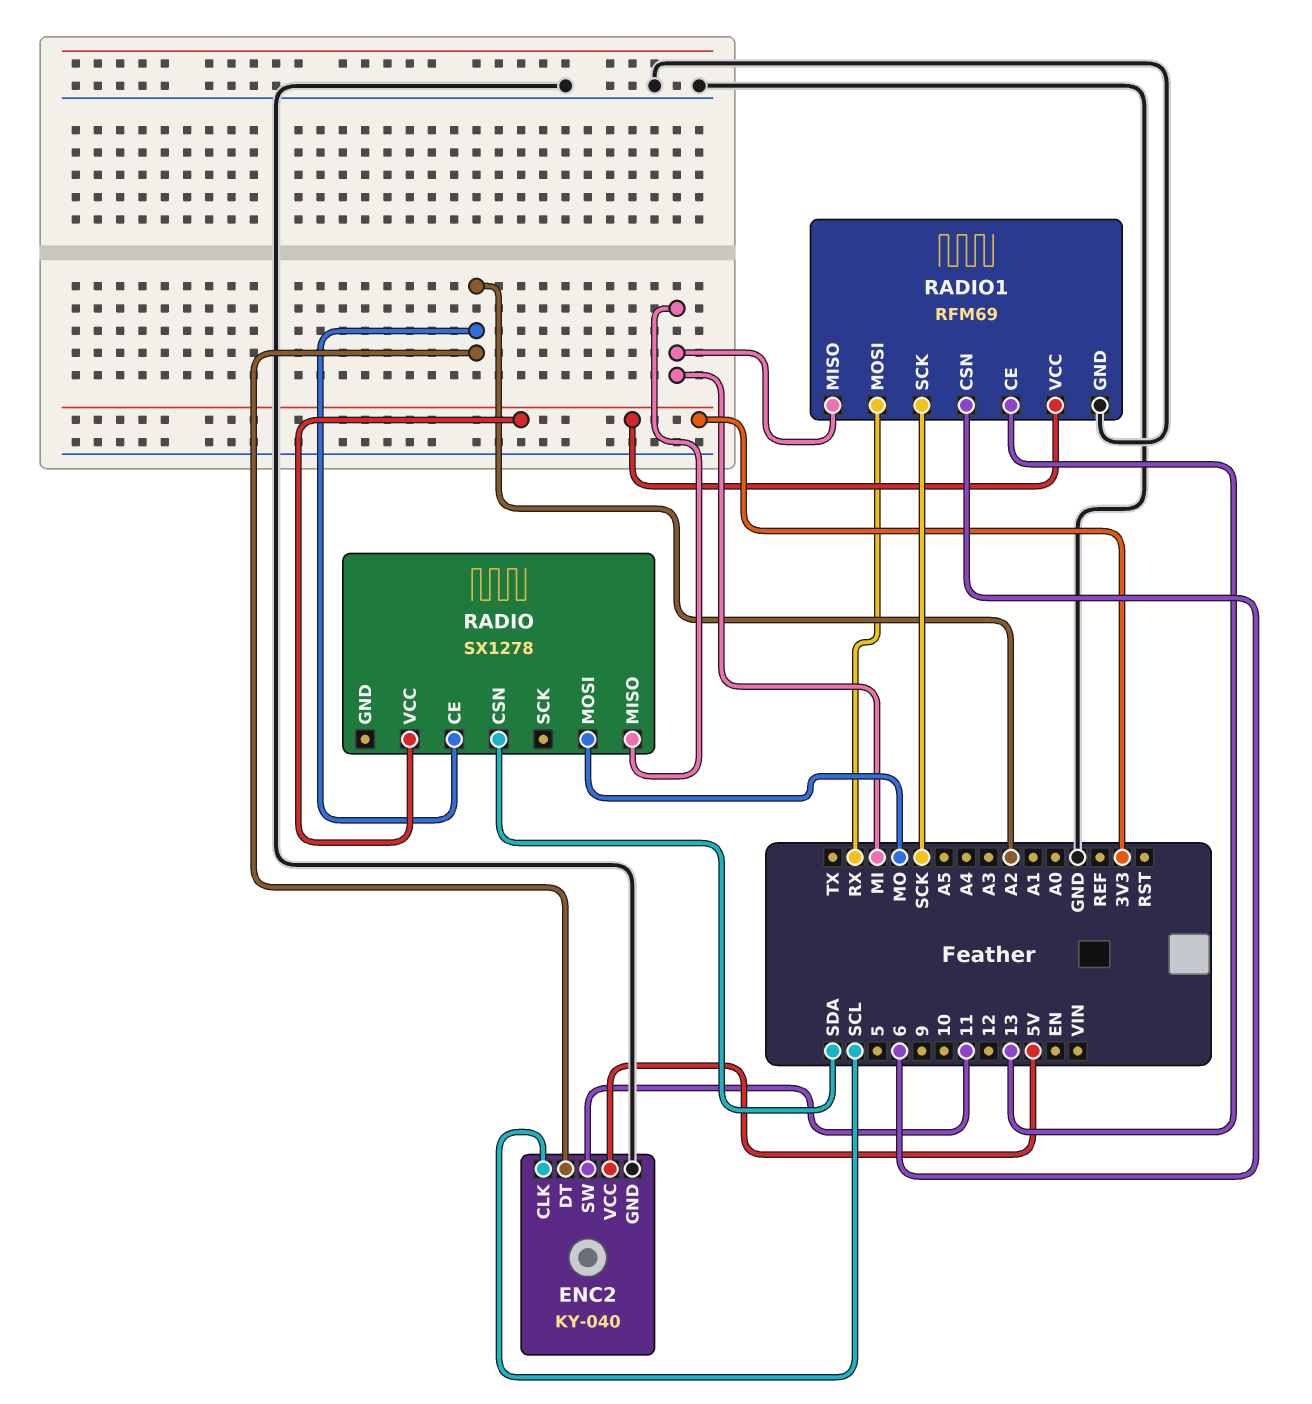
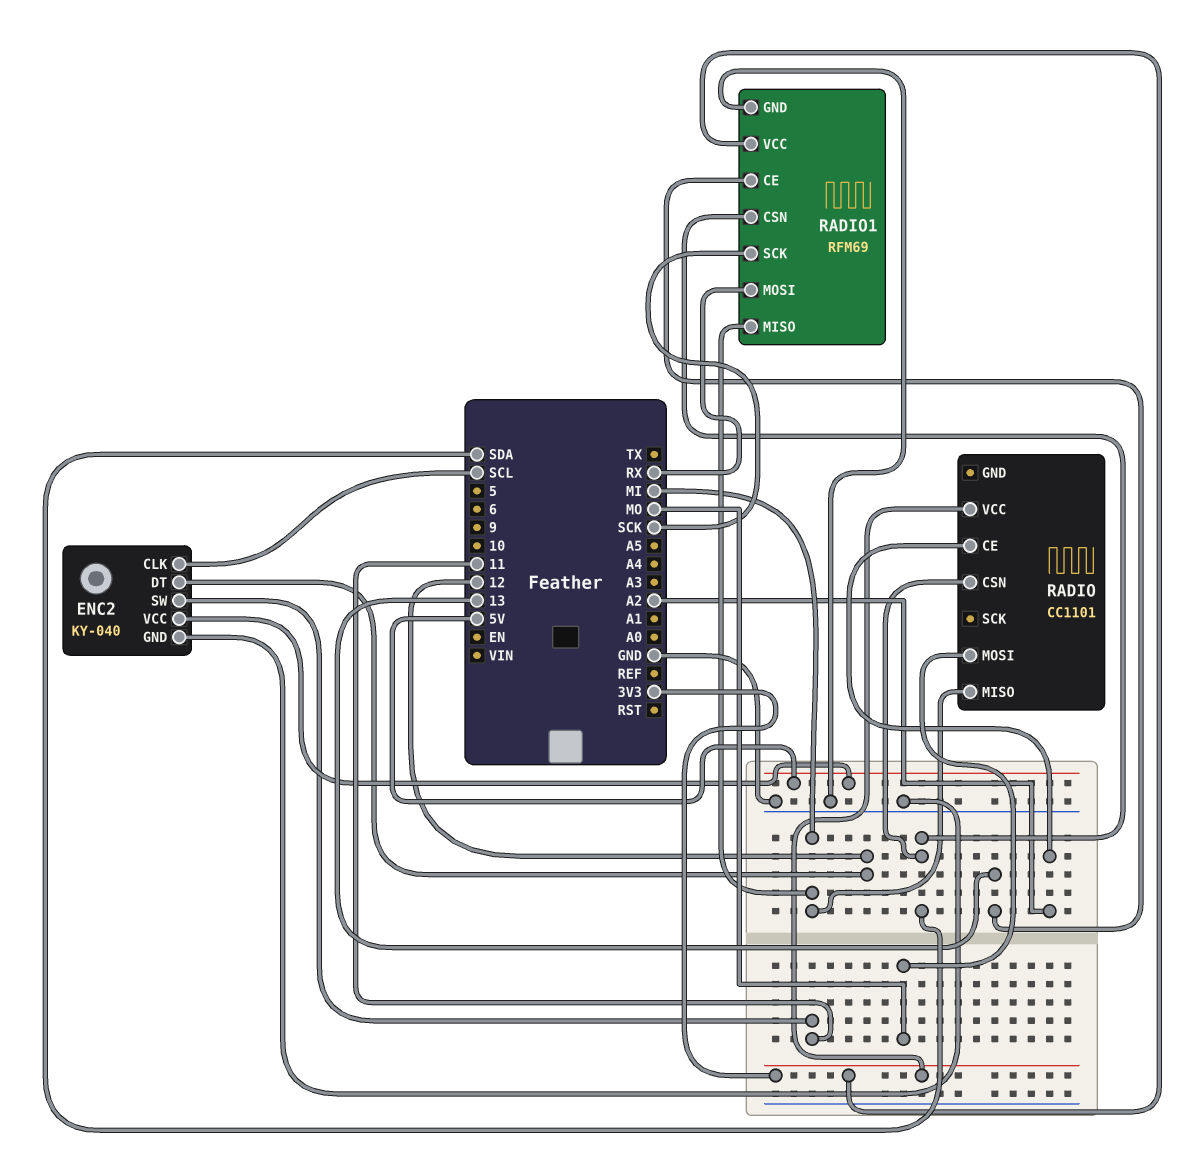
ENC2 pin DT: A2 -> 12
RADIO: SX1278 -> CC1101
RADIO1 pin CSN: 6 -> SDA

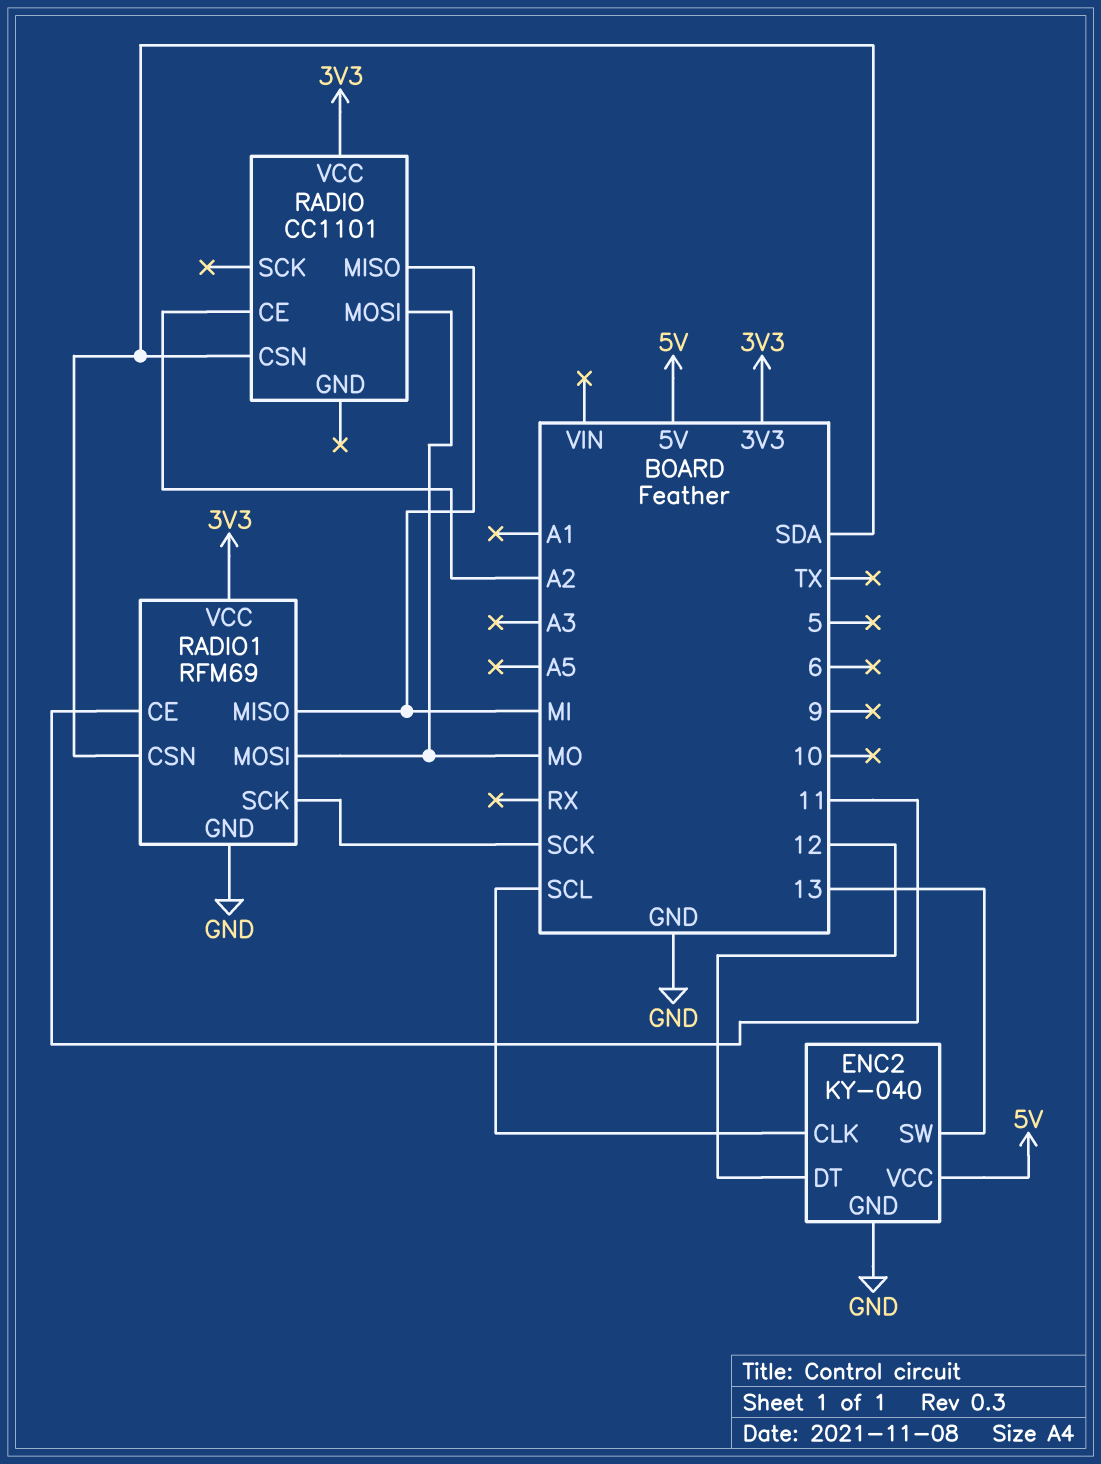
ENC2 pin SW: 11 -> 13
RADIO1 pin CE: 13 -> 11
RADIO1 pin MOSI: RX -> MO

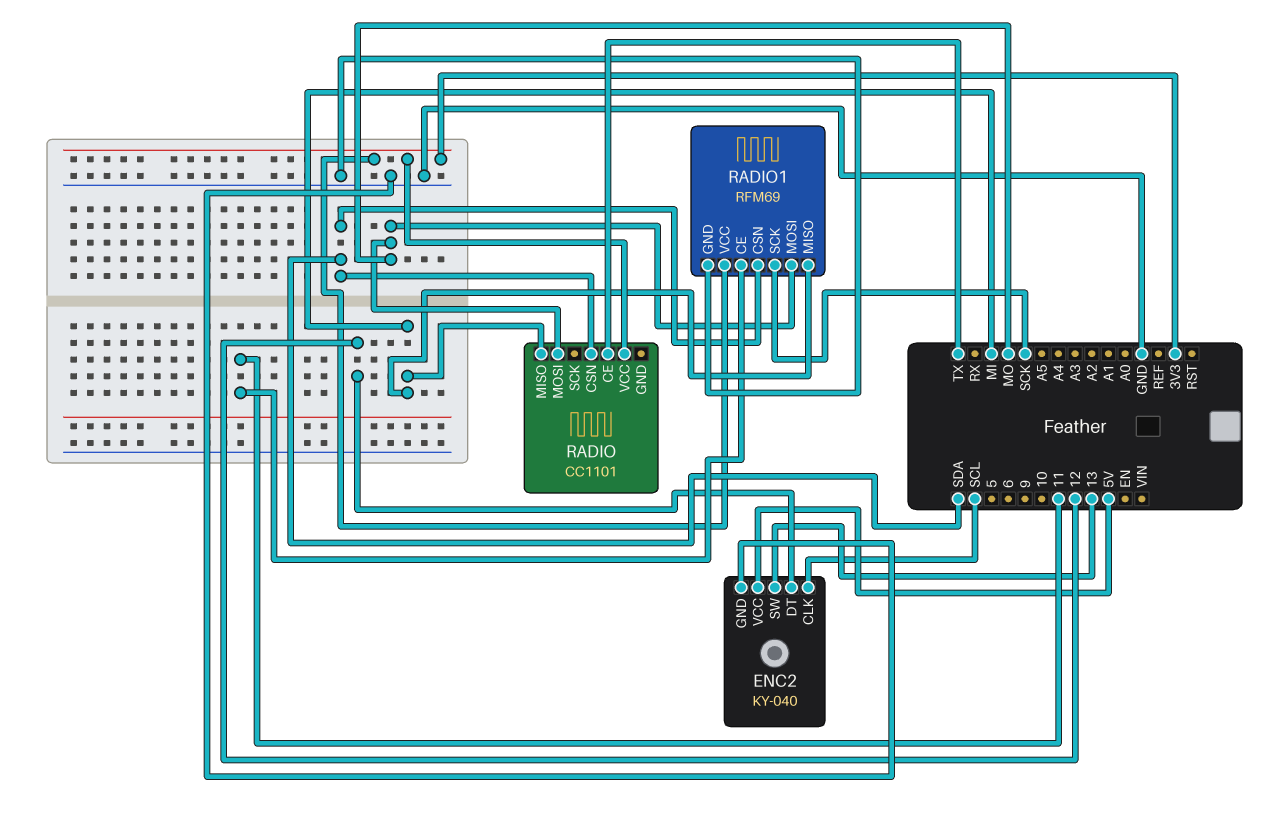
RADIO pin CE: A2 -> TX

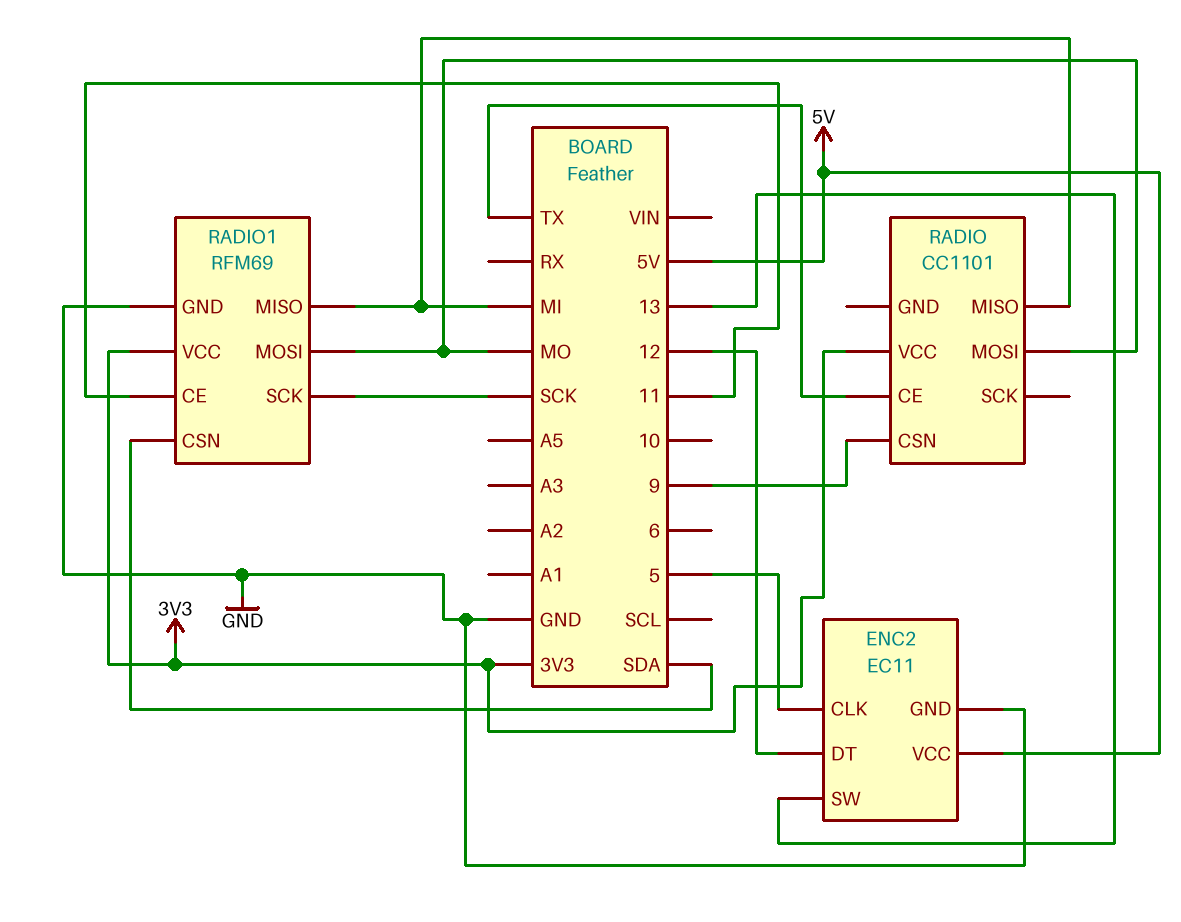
ENC2: KY-040 -> EC11
ENC2 pin CLK: SCL -> 5
RADIO pin CSN: SDA -> 9

